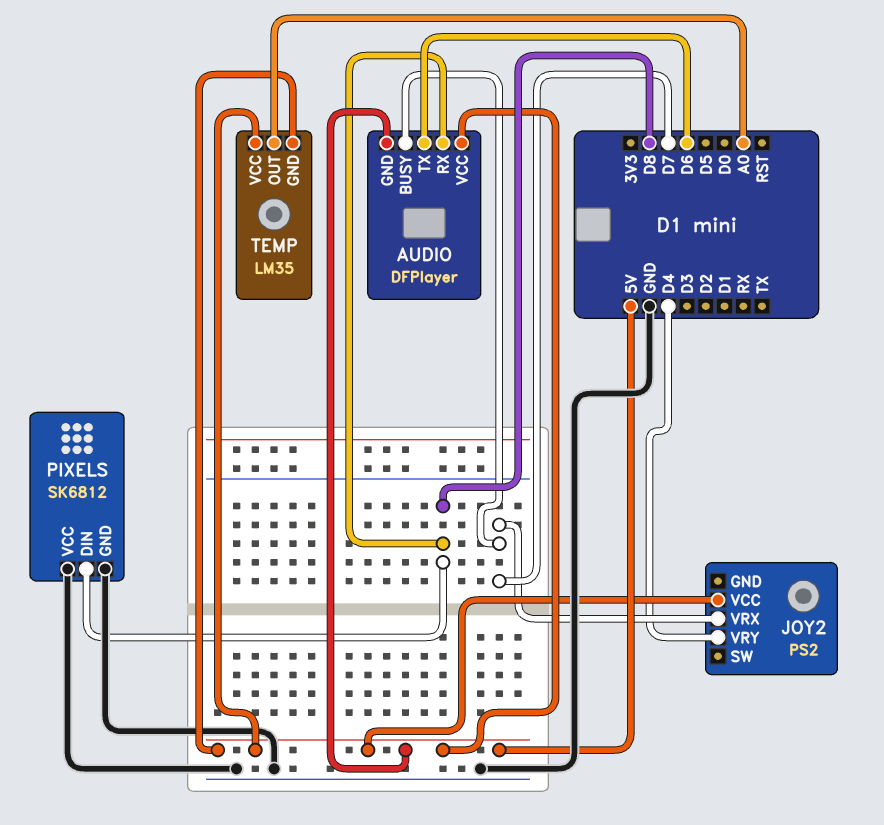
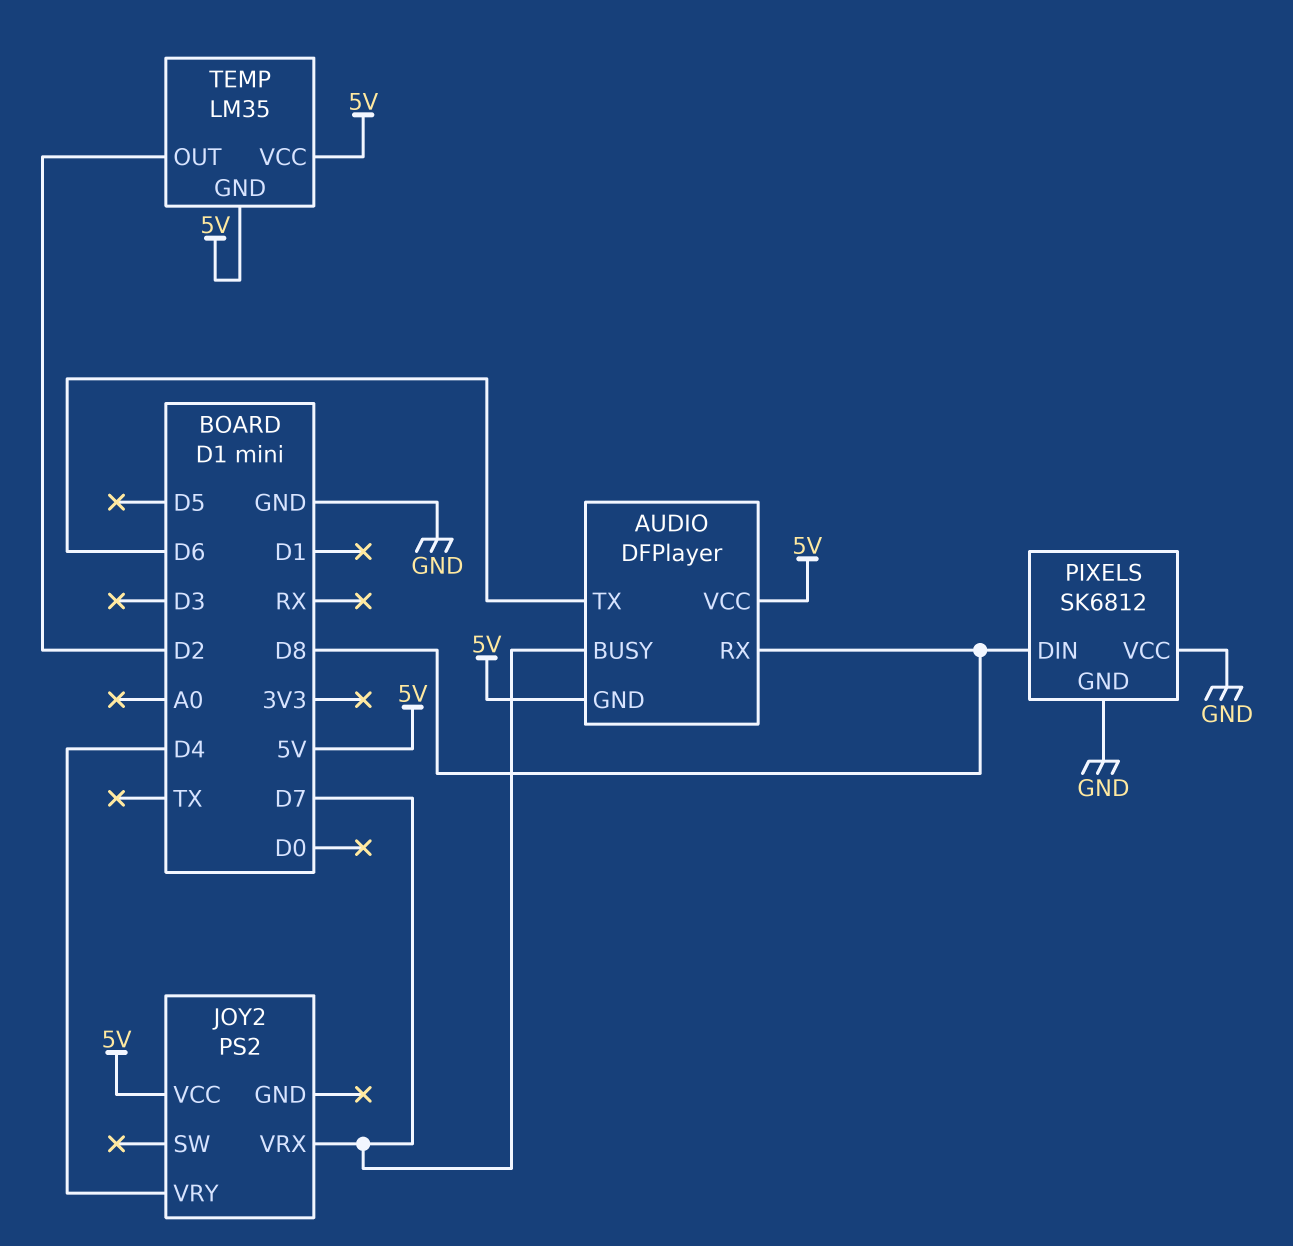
TEMP pin OUT: A0 -> D2

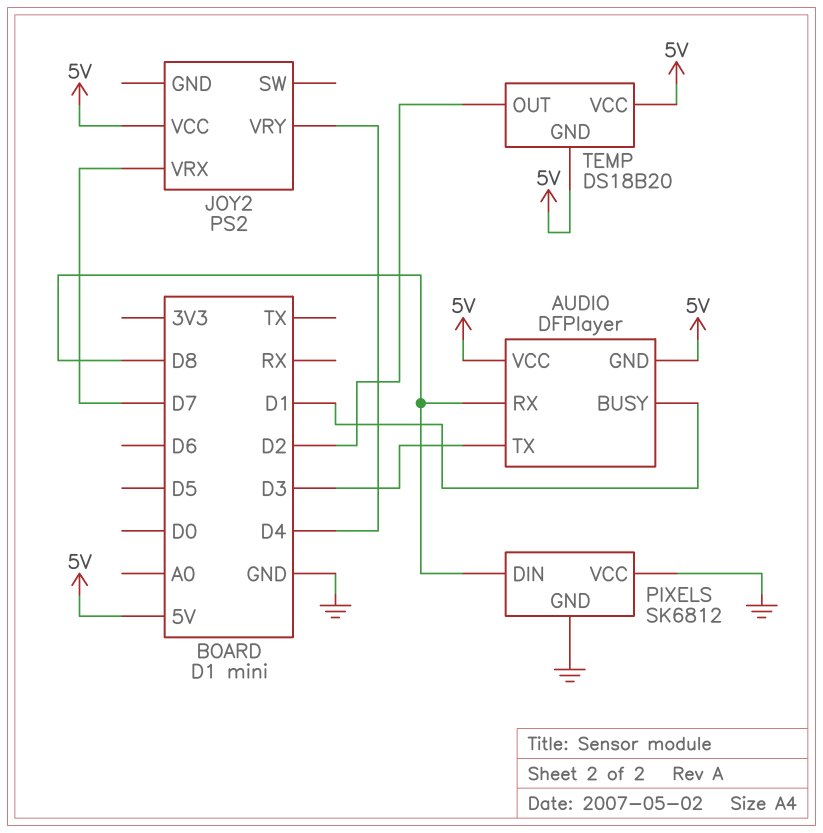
AUDIO pin BUSY: D7 -> D1
AUDIO pin TX: D6 -> D3
TEMP: LM35 -> DS18B20

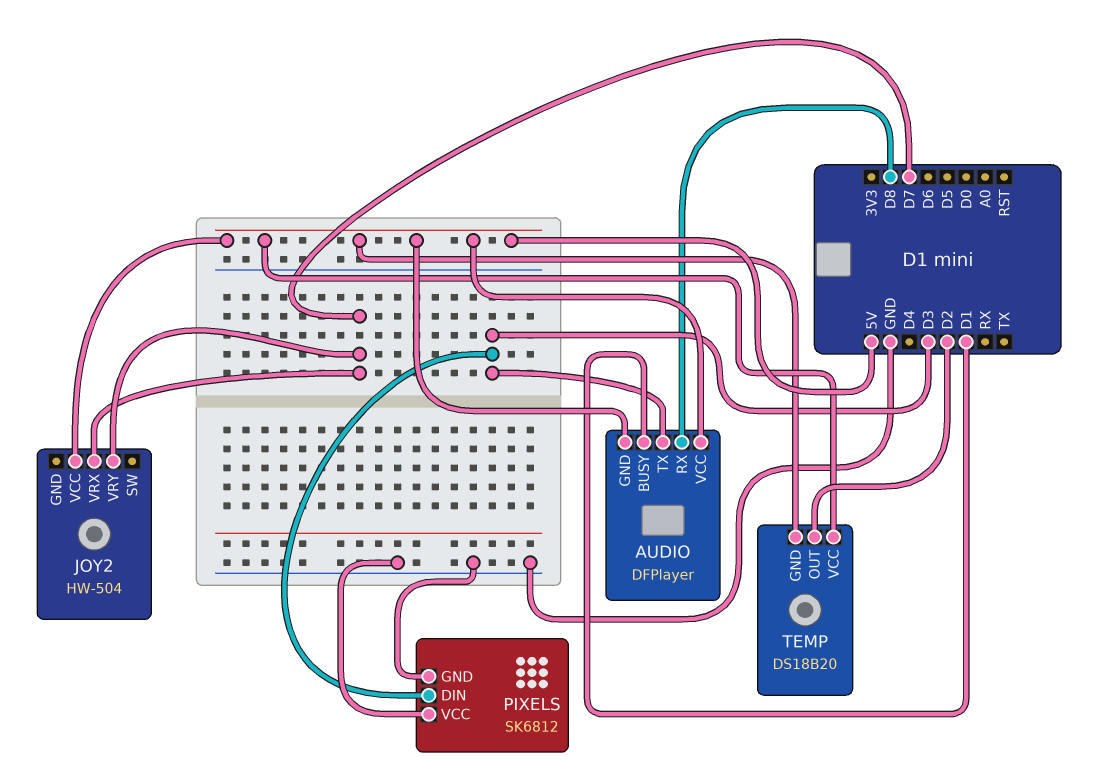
JOY2: PS2 -> HW-504
JOY2 pin VRY: D4 -> D7
PIXELS pin DIN: D8 -> D3

